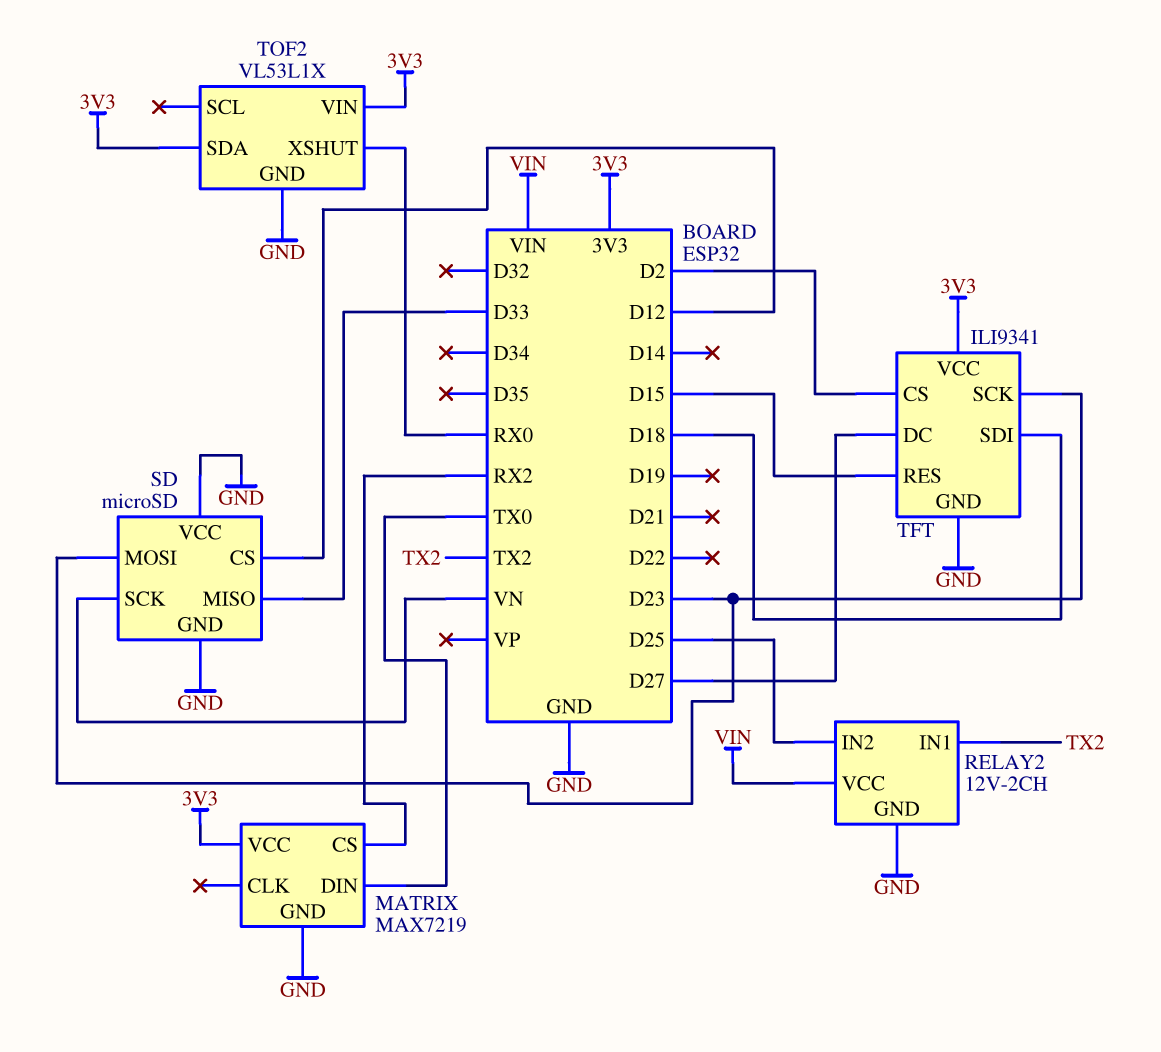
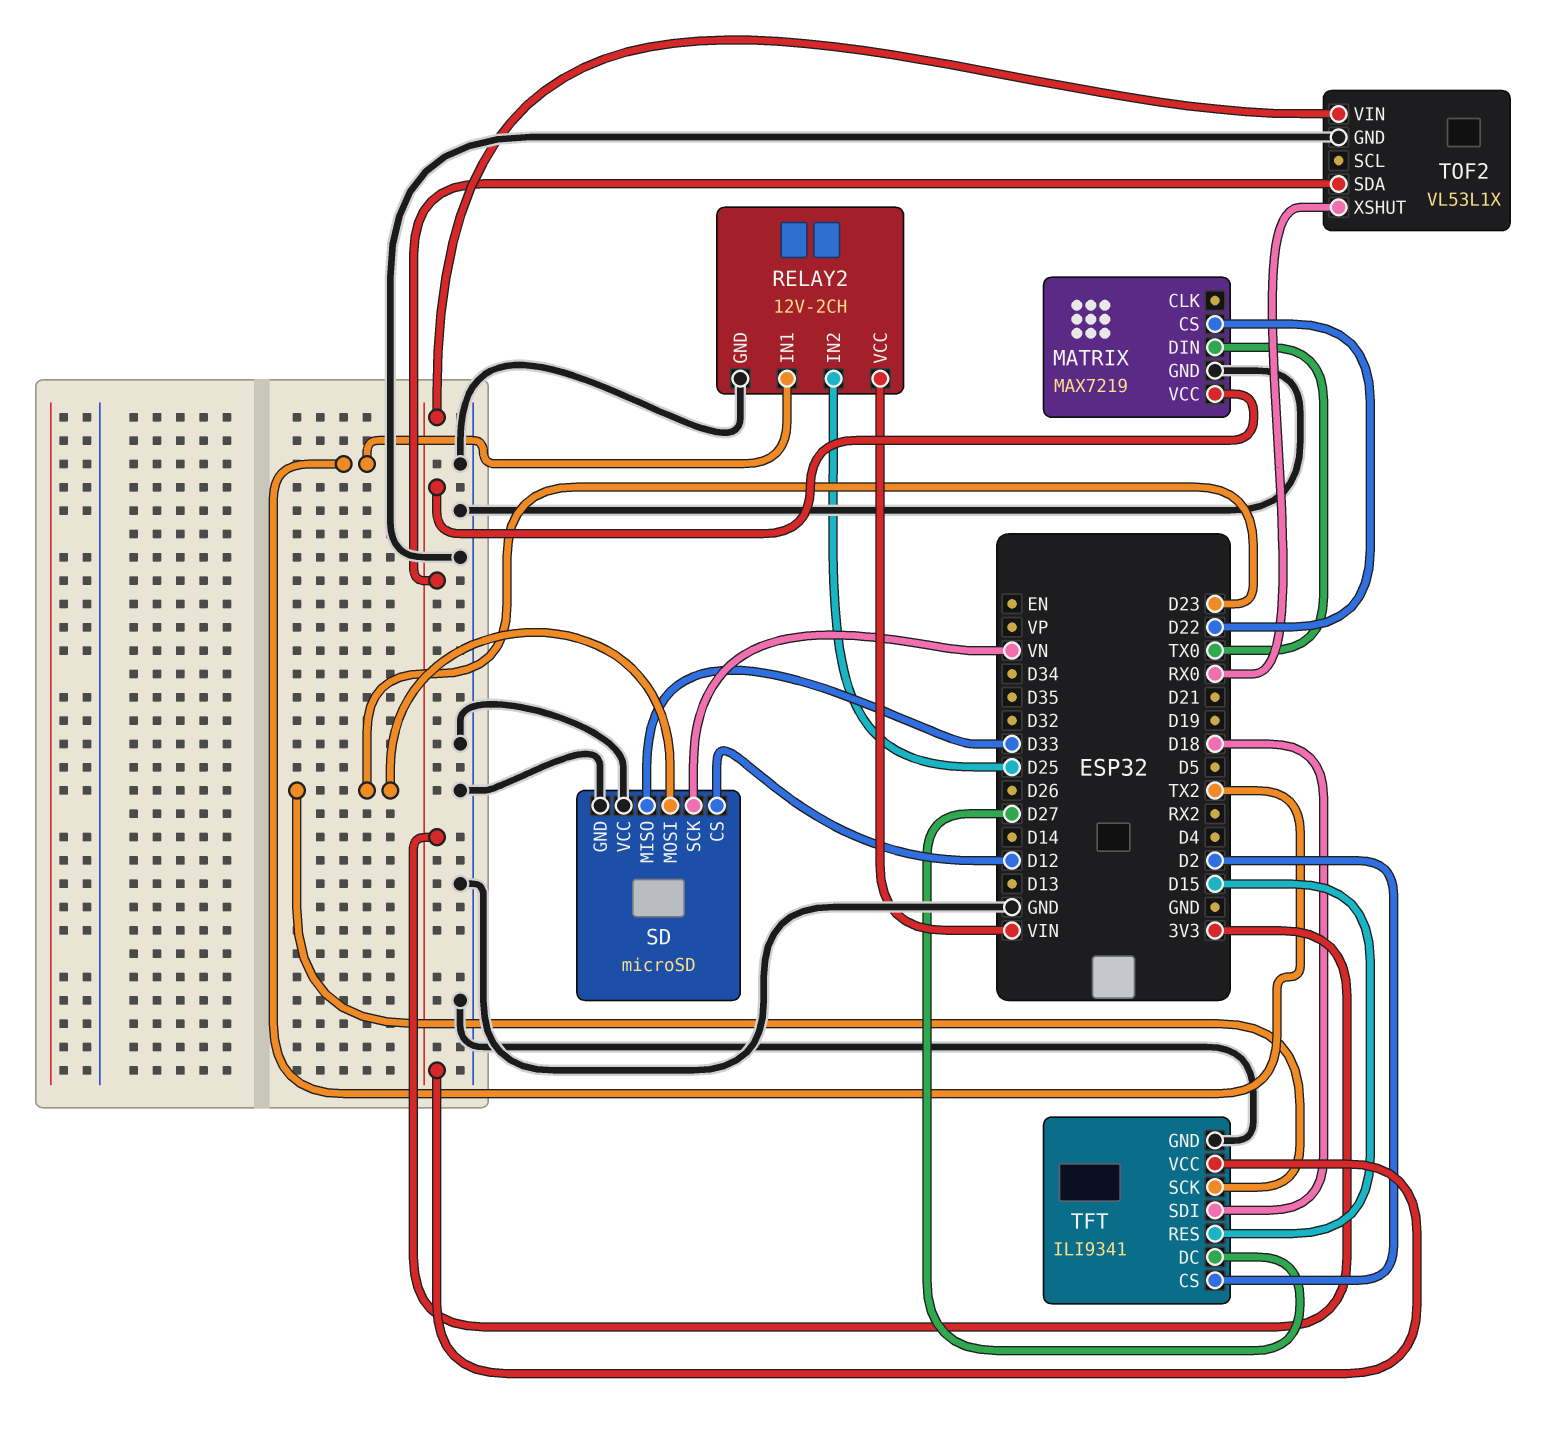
MATRIX pin CS: RX2 -> D22

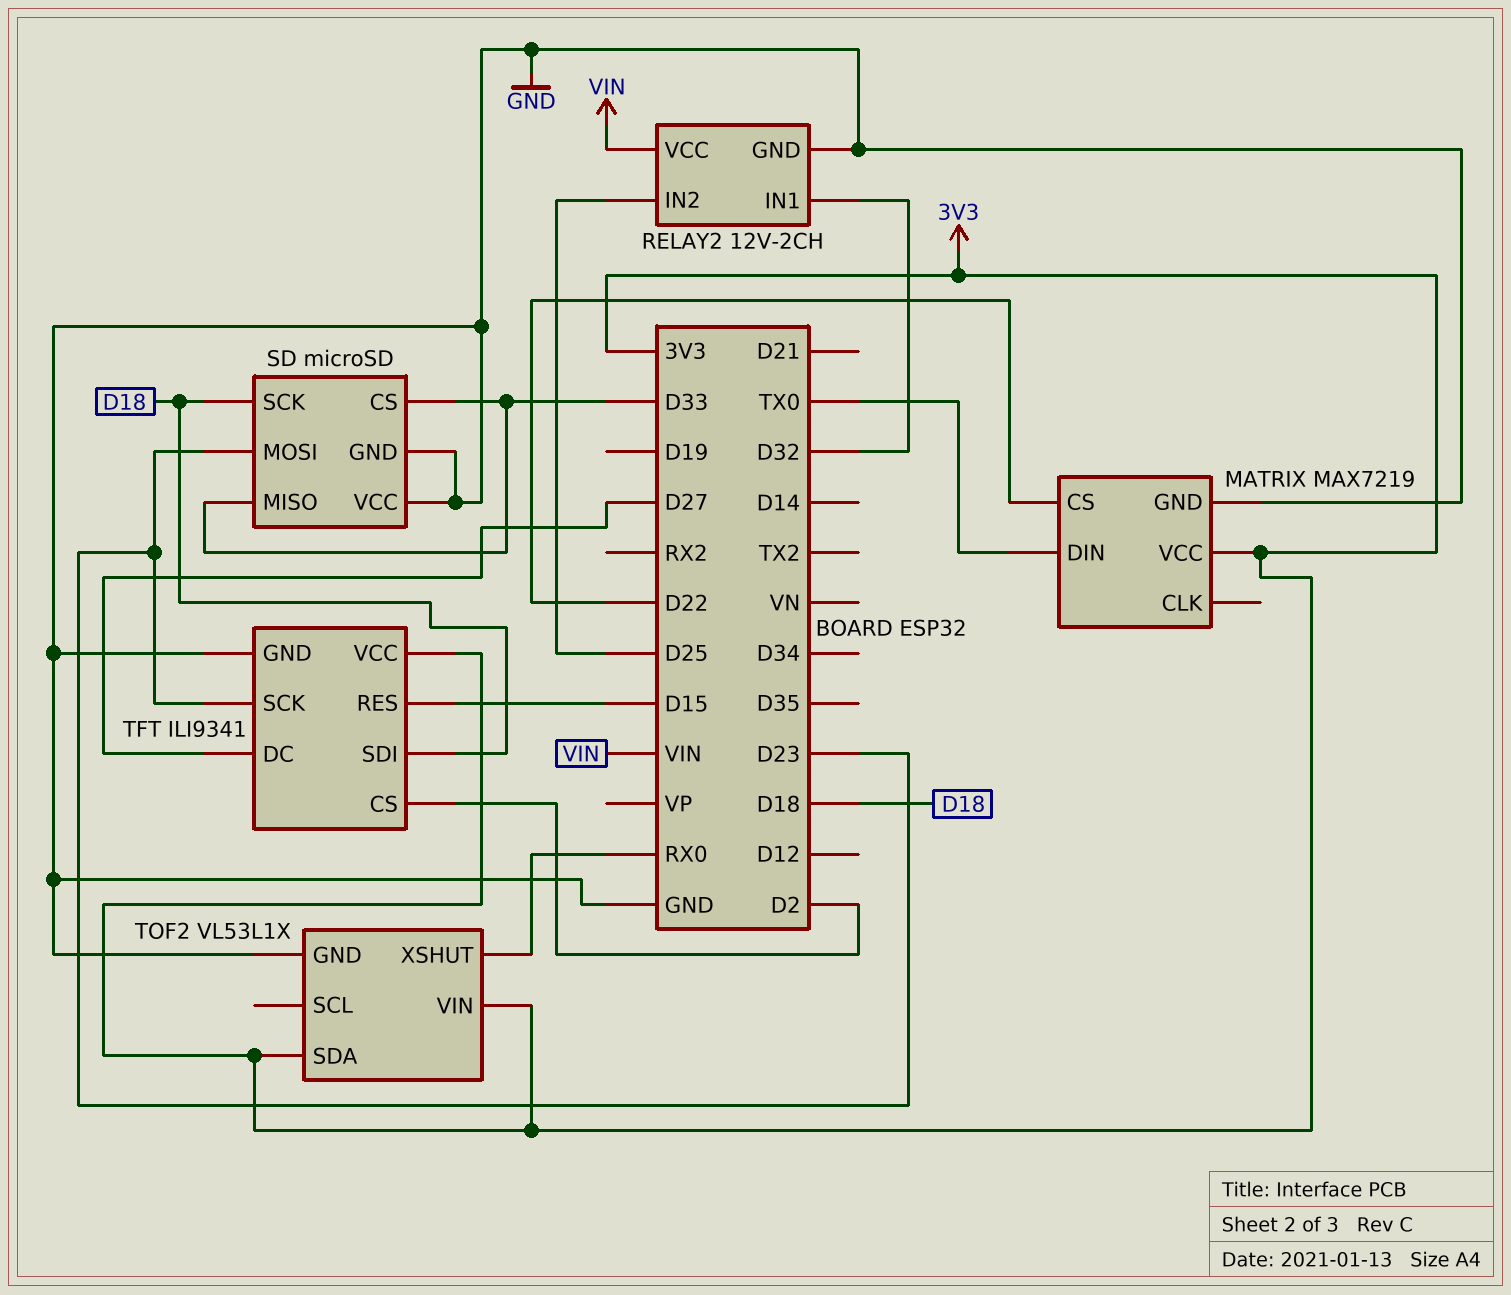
RELAY2 pin IN1: TX2 -> D32
SD pin CS: D12 -> D33
SD pin SCK: VN -> D18

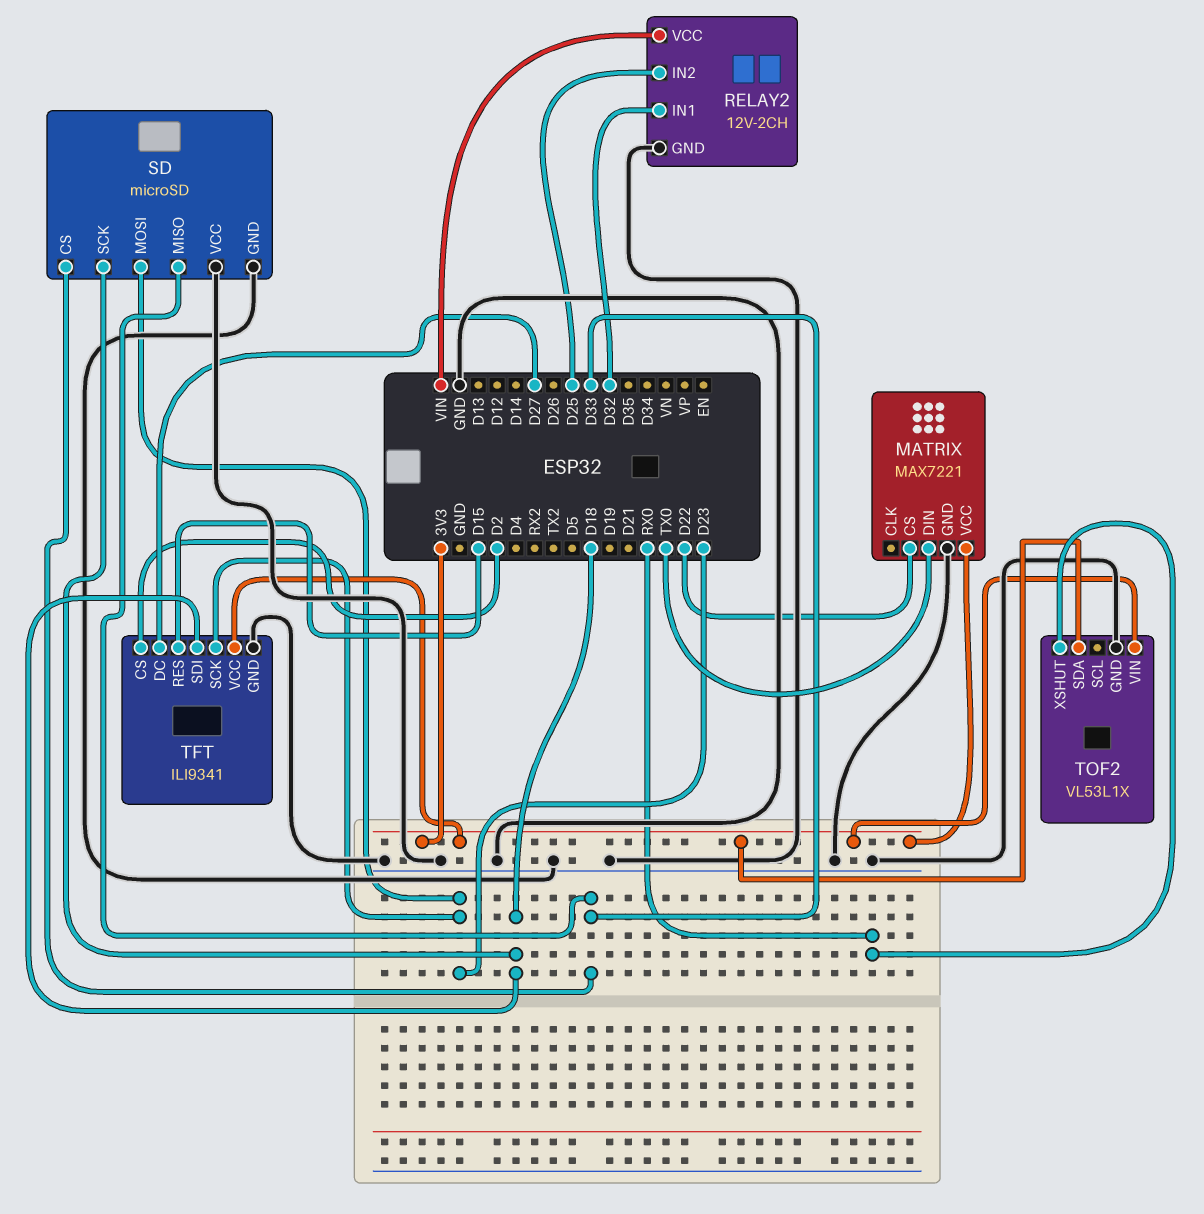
MATRIX: MAX7219 -> MAX7221

